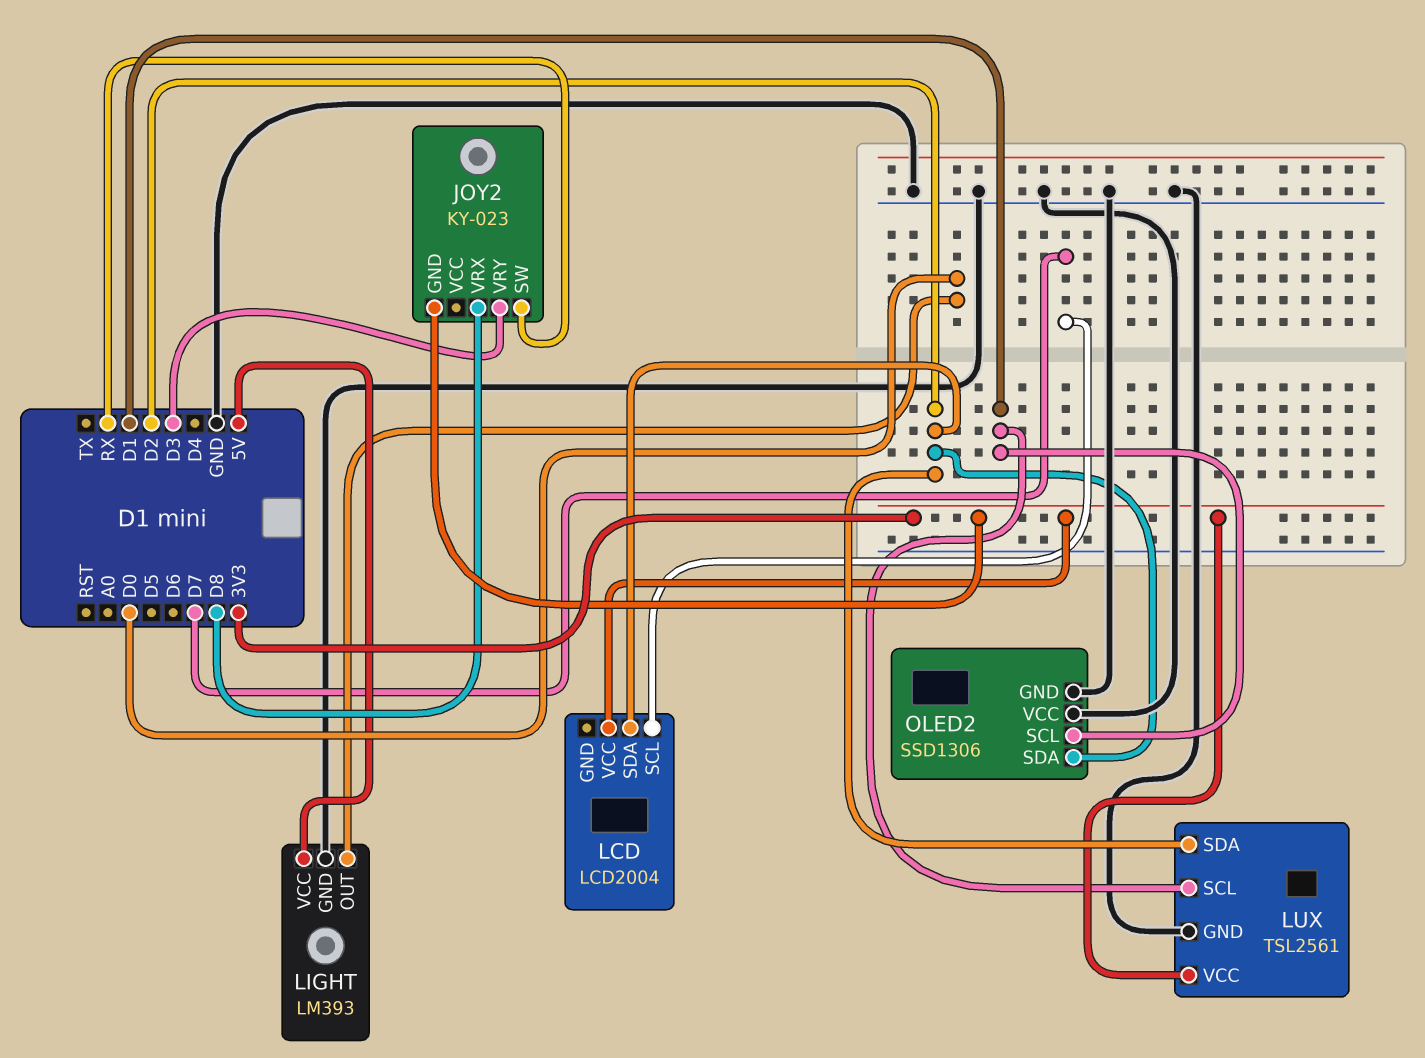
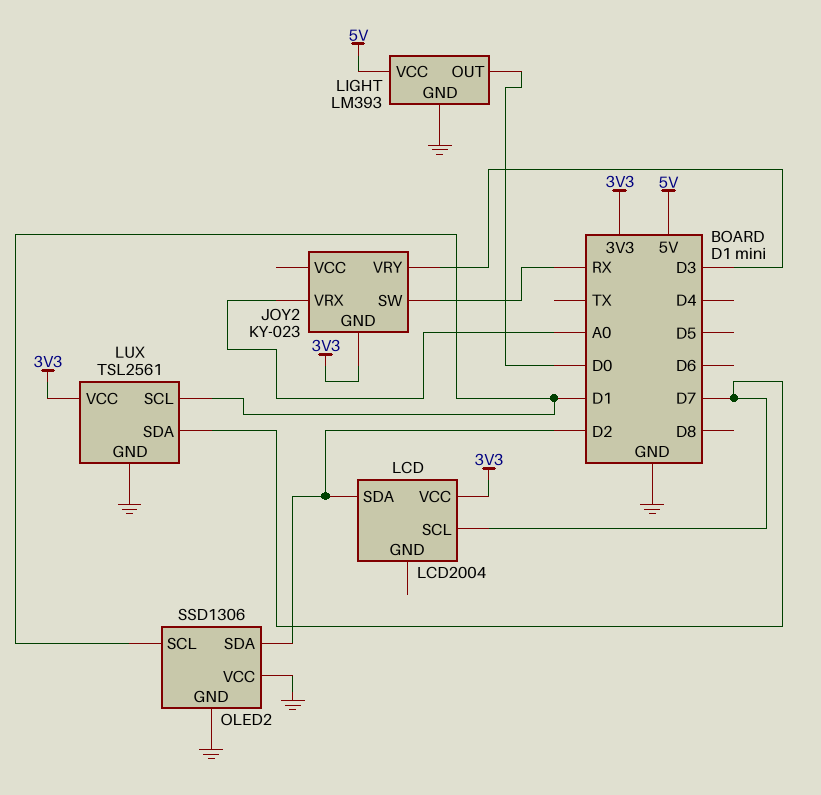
JOY2 pin VRX: D8 -> A0
LUX pin SDA: D2 -> D7

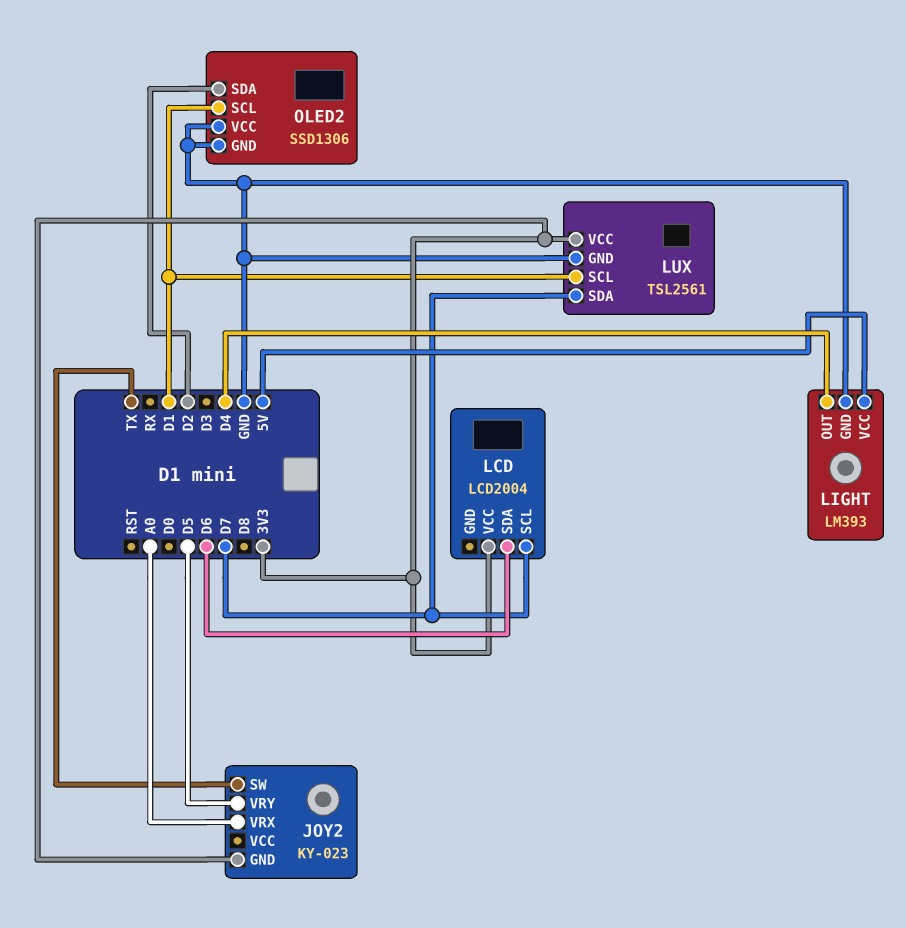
JOY2 pin SW: RX -> TX
JOY2 pin VRY: D3 -> D5
LCD pin SDA: D2 -> D6
LIGHT pin OUT: D0 -> D4

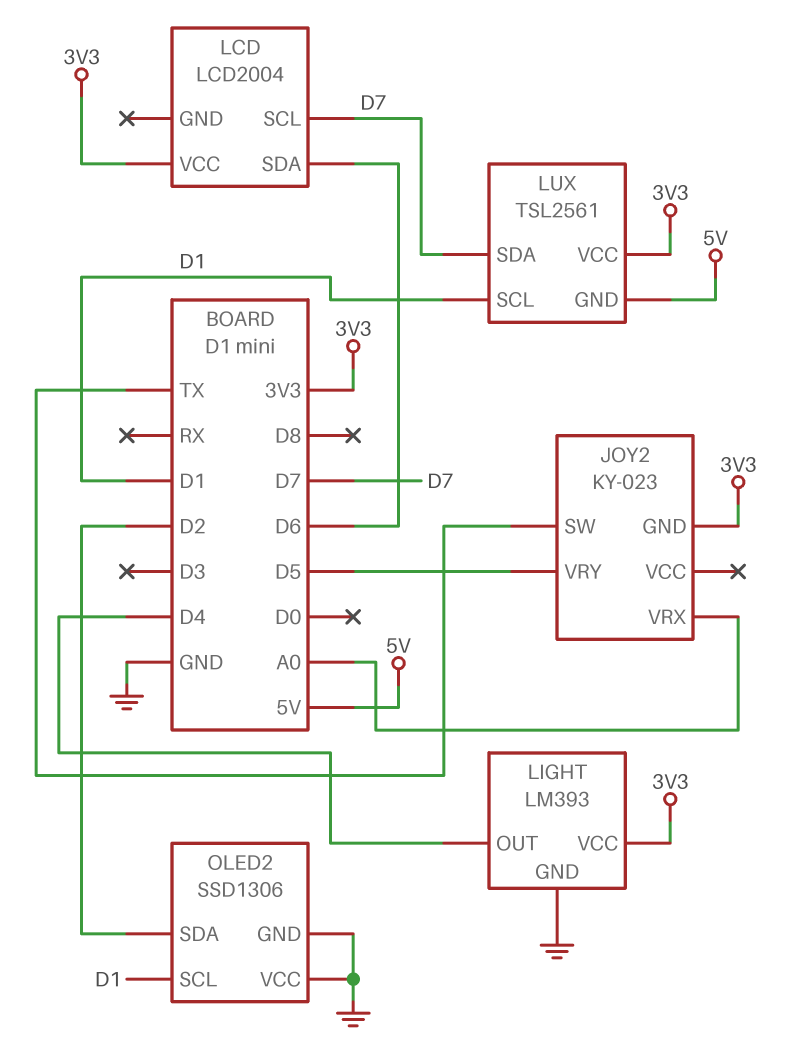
LIGHT pin VCC: 5V -> 3V3
LUX pin GND: GND -> 5V

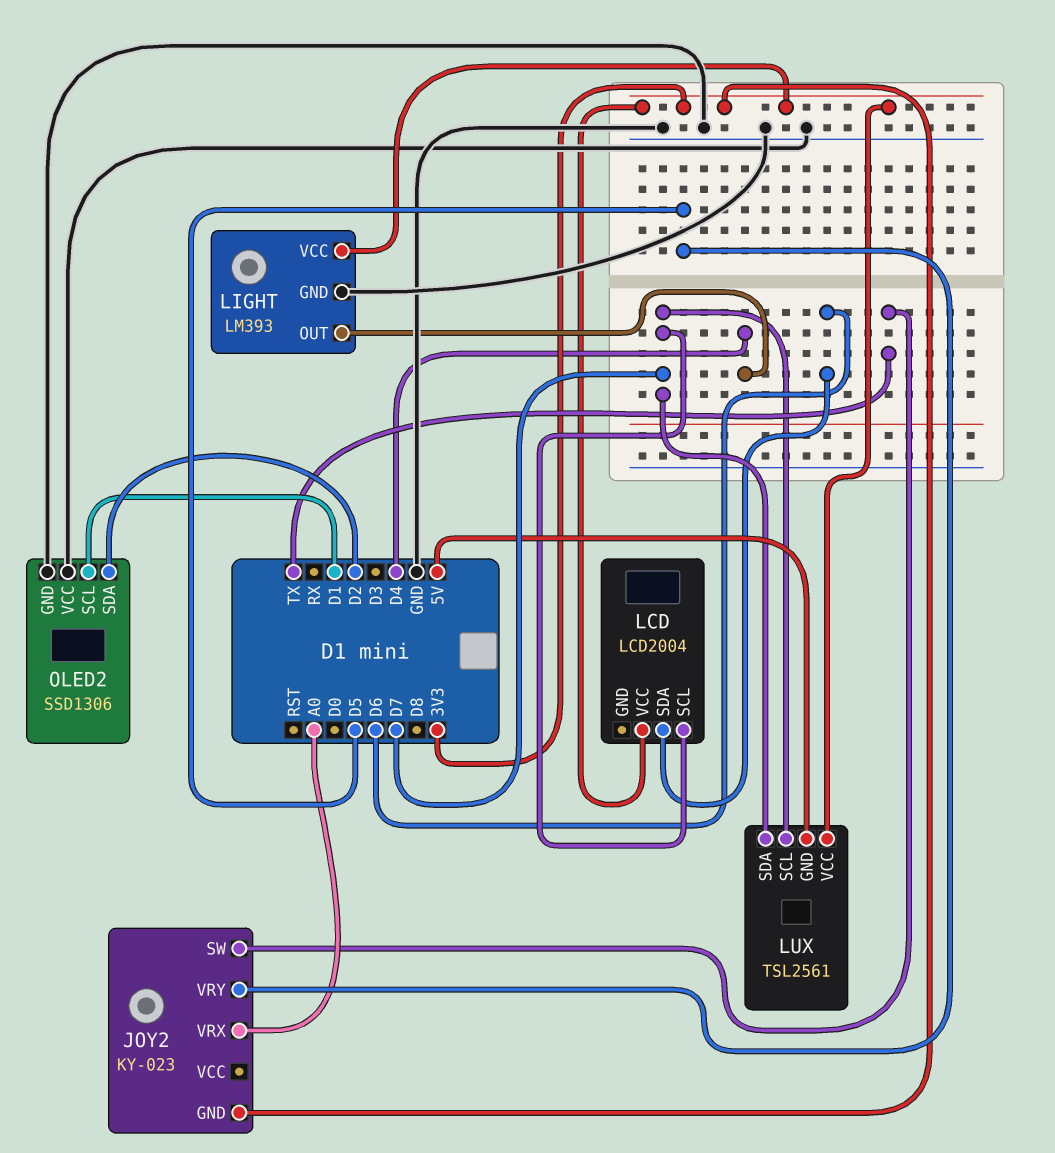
LUX pin SCL: D1 -> D7

